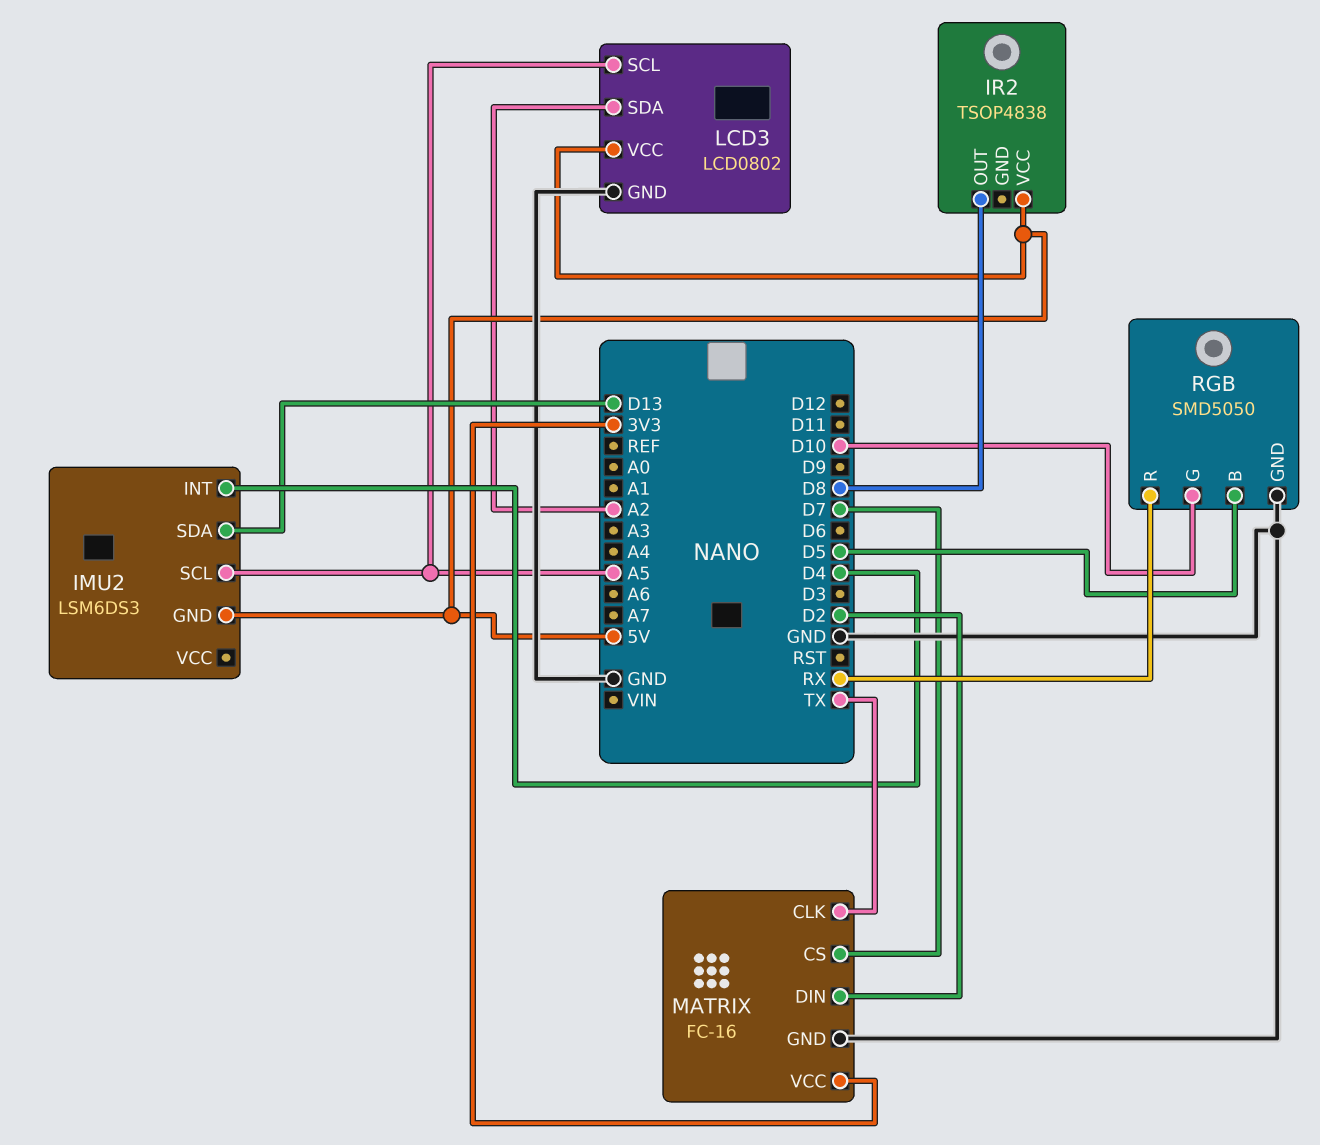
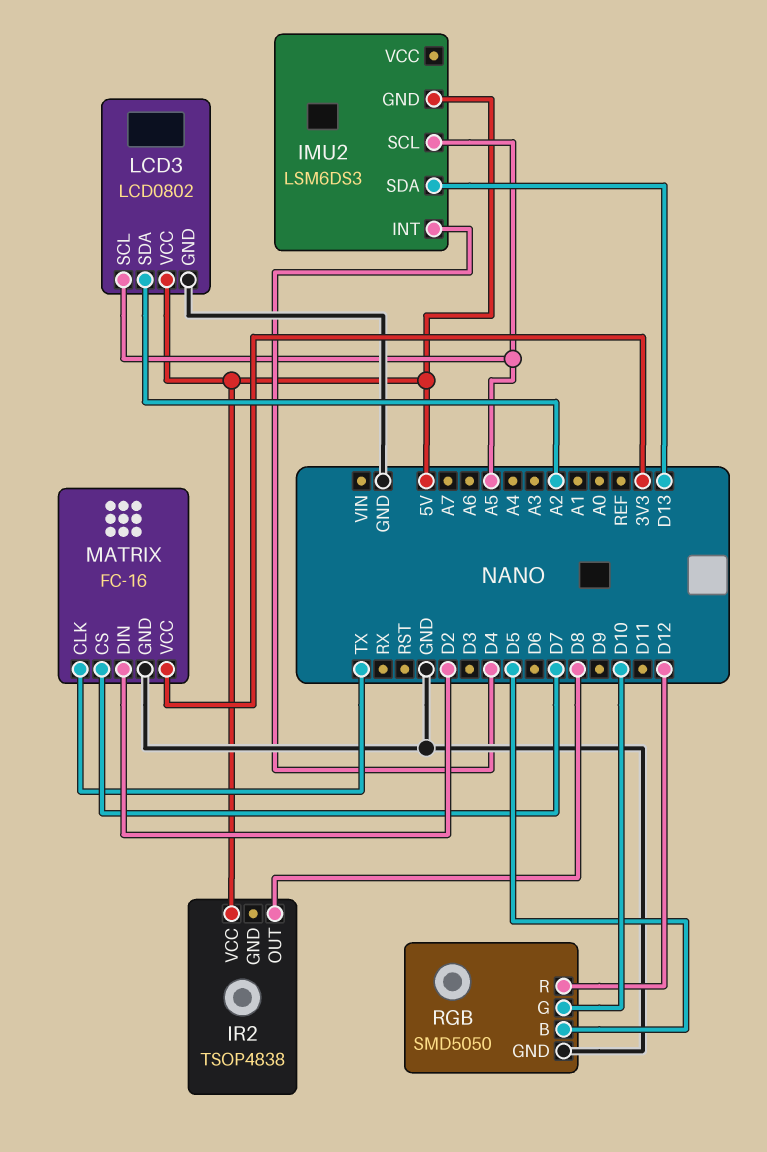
RGB pin R: RX -> D12

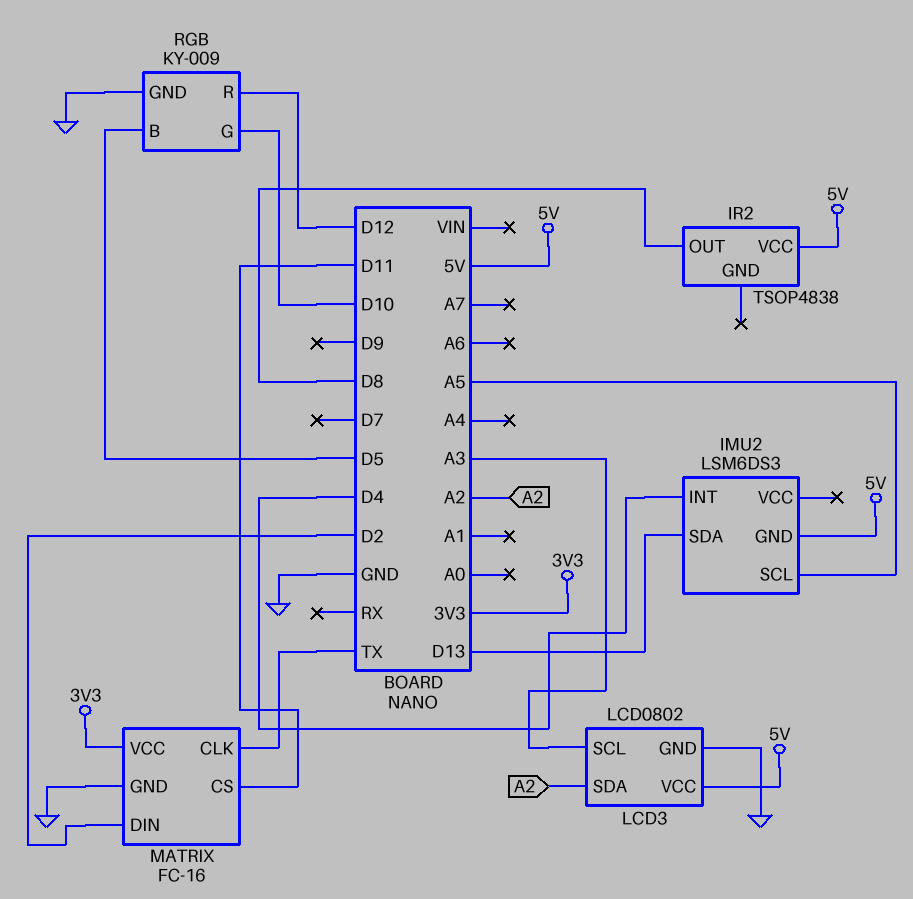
LCD3 pin SCL: A5 -> A3
MATRIX pin CS: D7 -> D11
RGB: SMD5050 -> KY-009

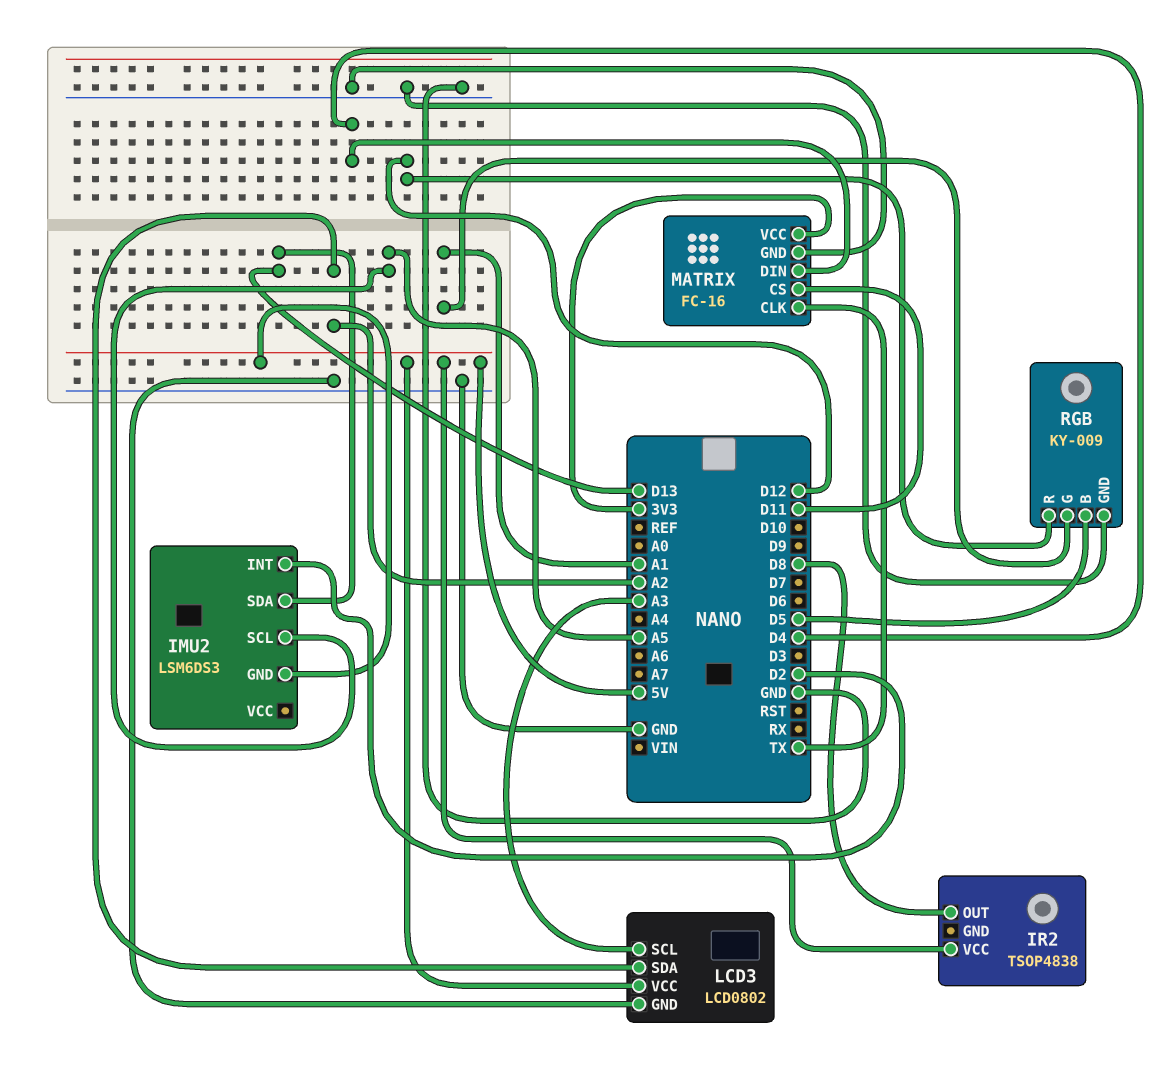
IMU2 pin INT: D4 -> D2
MATRIX pin DIN: D2 -> D4
RGB pin G: D10 -> A1

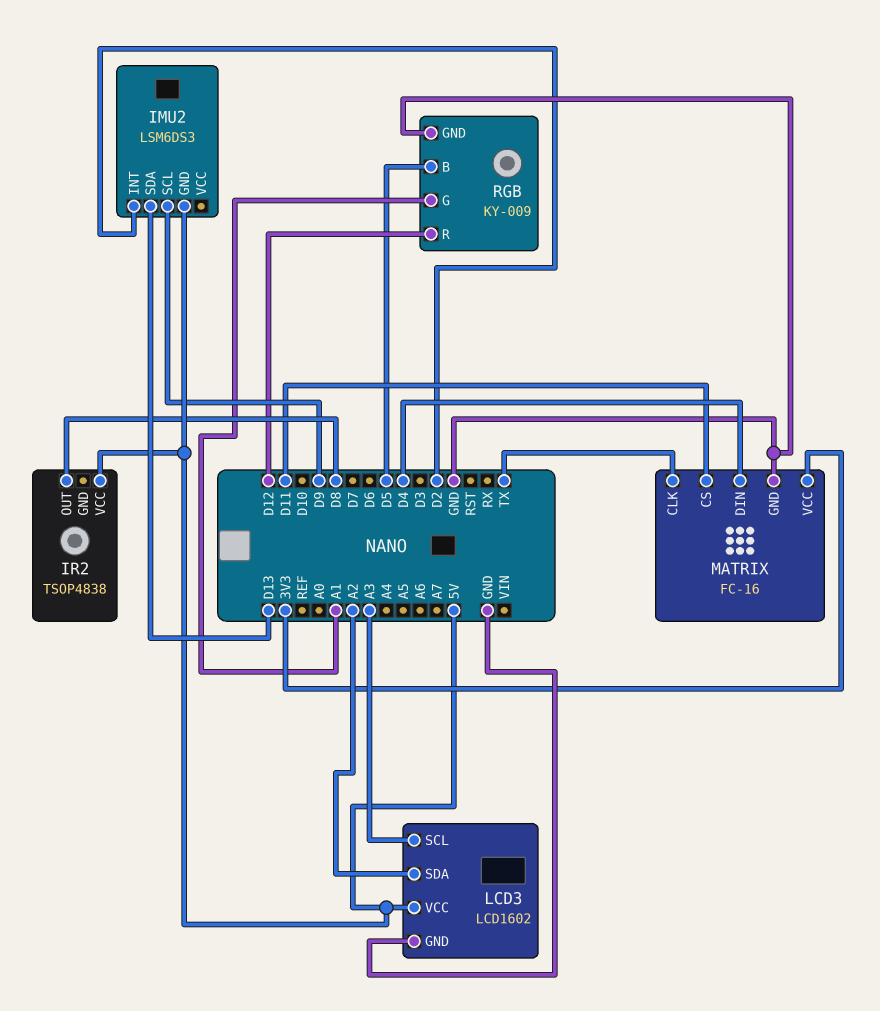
IMU2 pin SCL: A5 -> D9
LCD3: LCD0802 -> LCD1602

